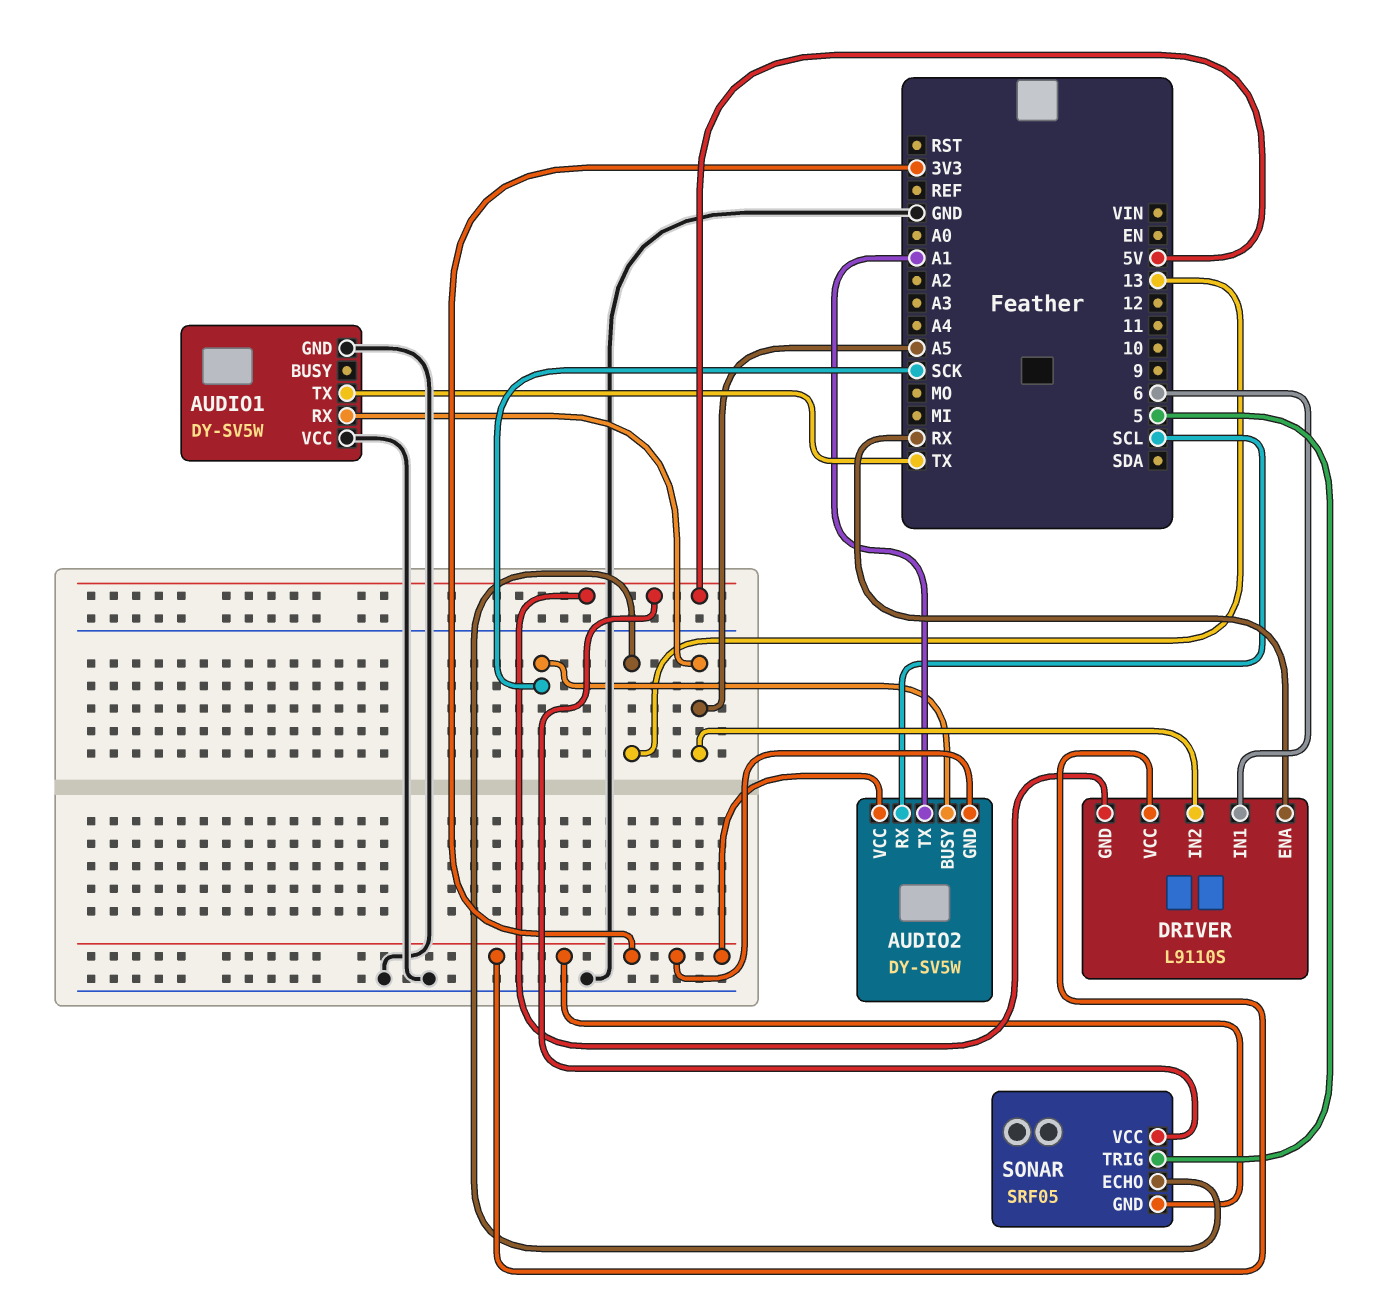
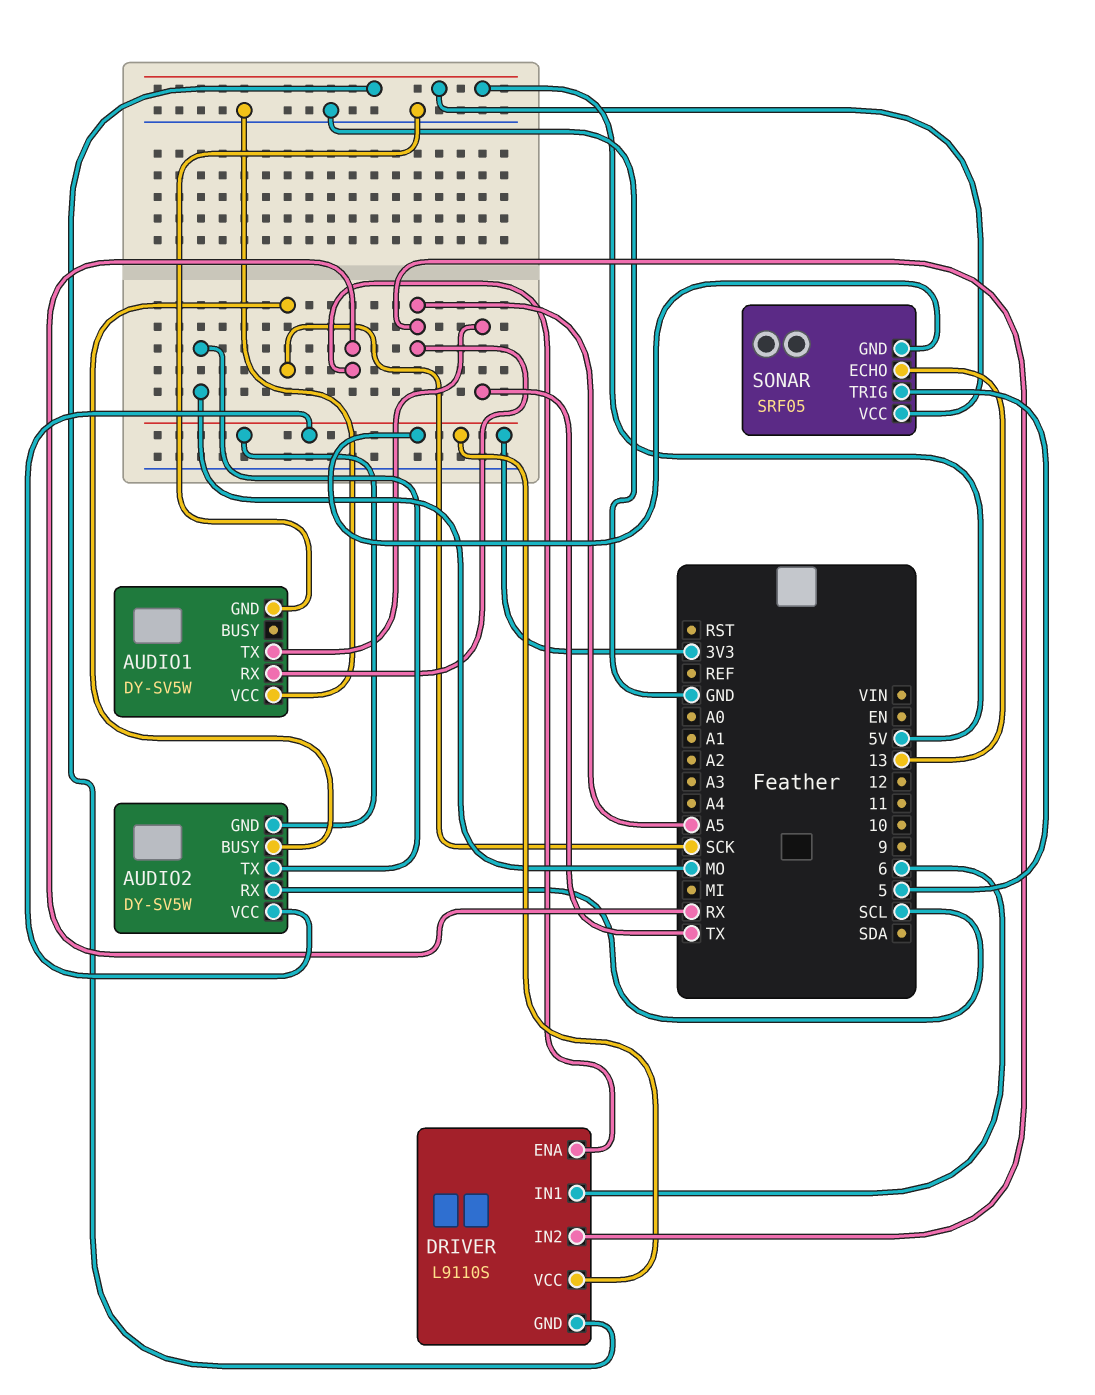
AUDIO2 pin TX: A1 -> MO

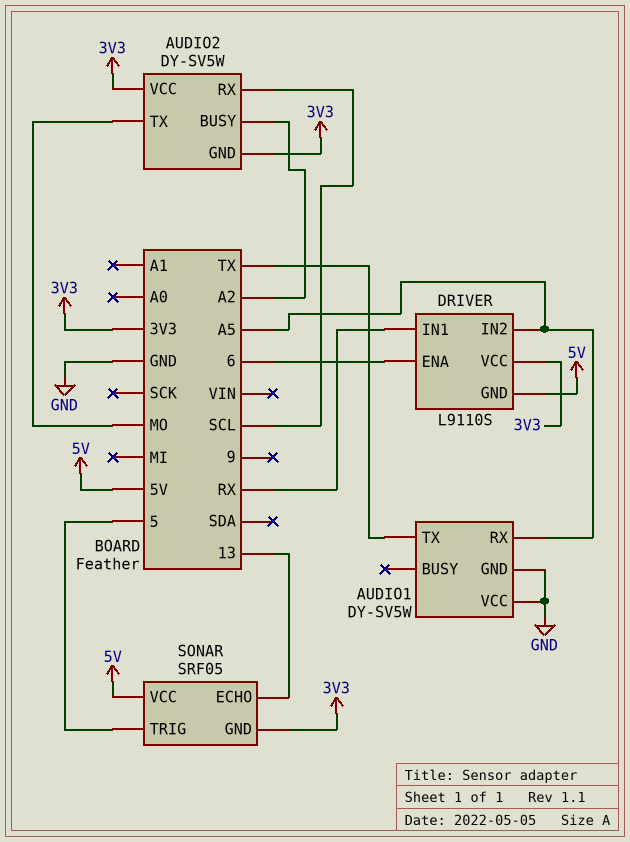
AUDIO2 pin BUSY: SCK -> A2
DRIVER pin ENA: RX -> 6
DRIVER pin IN1: 6 -> RX

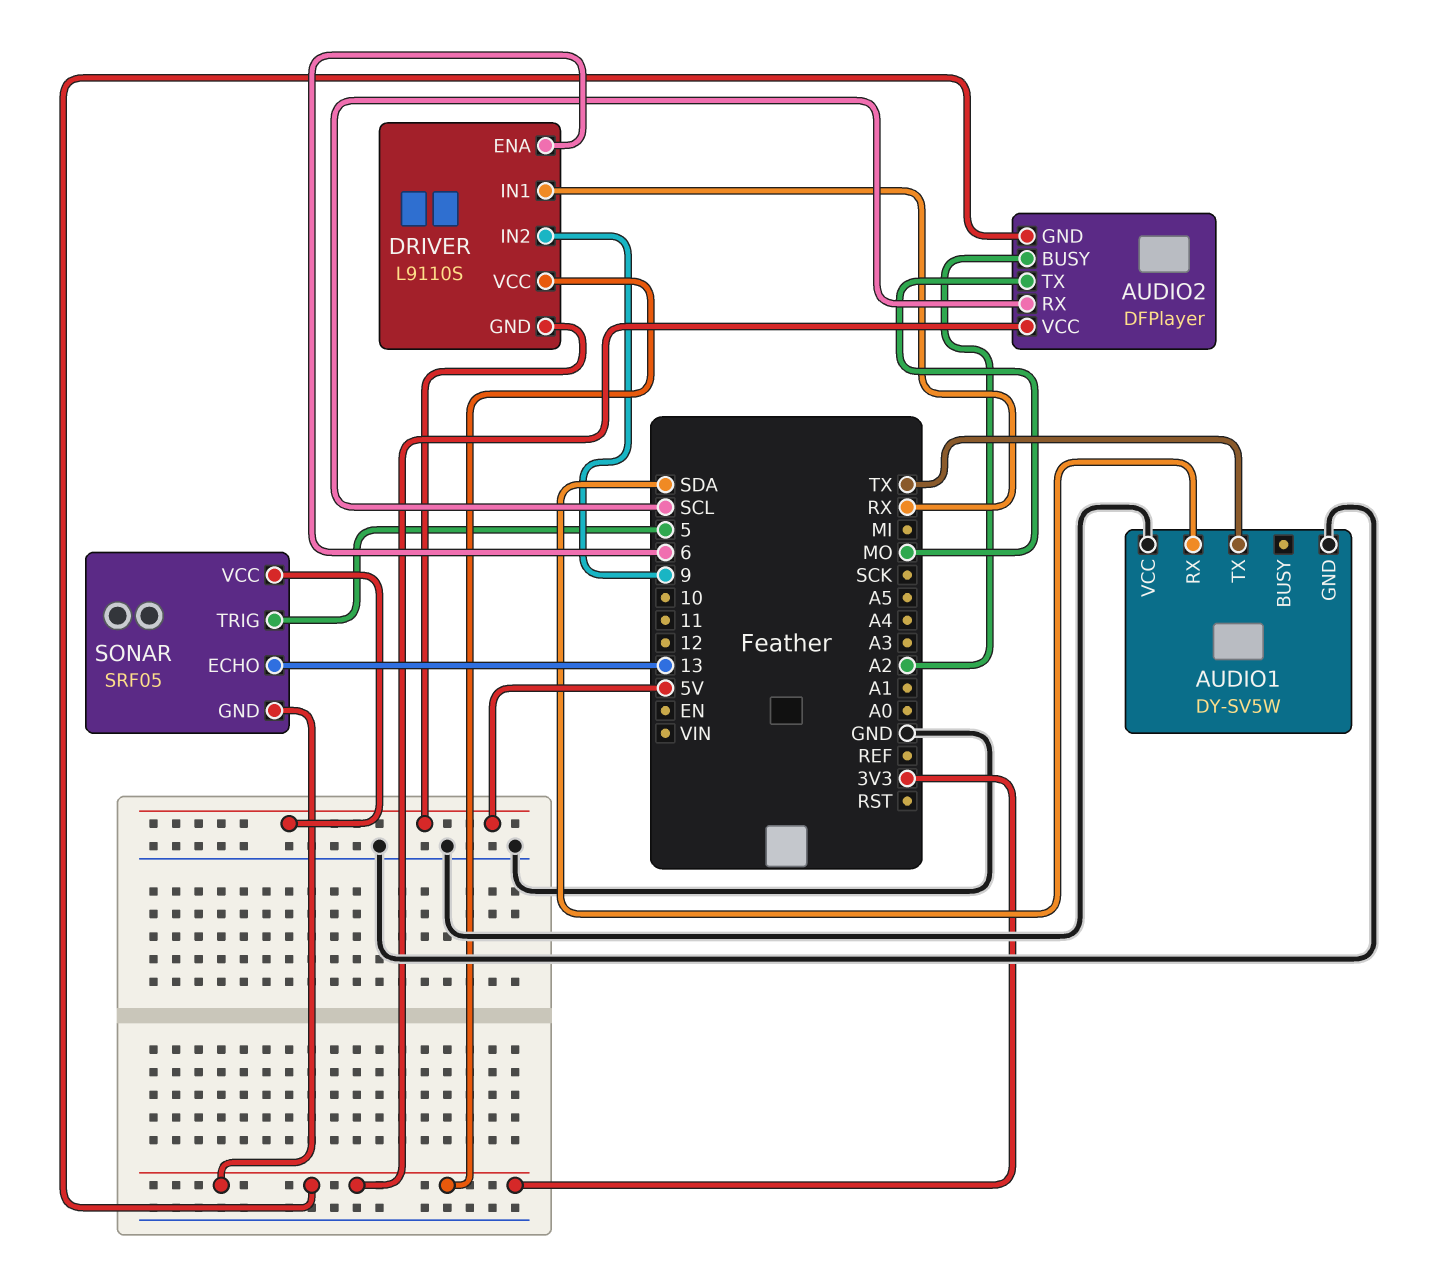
AUDIO1 pin RX: A5 -> SDA
AUDIO2: DY-SV5W -> DFPlayer
DRIVER pin IN2: A5 -> 9

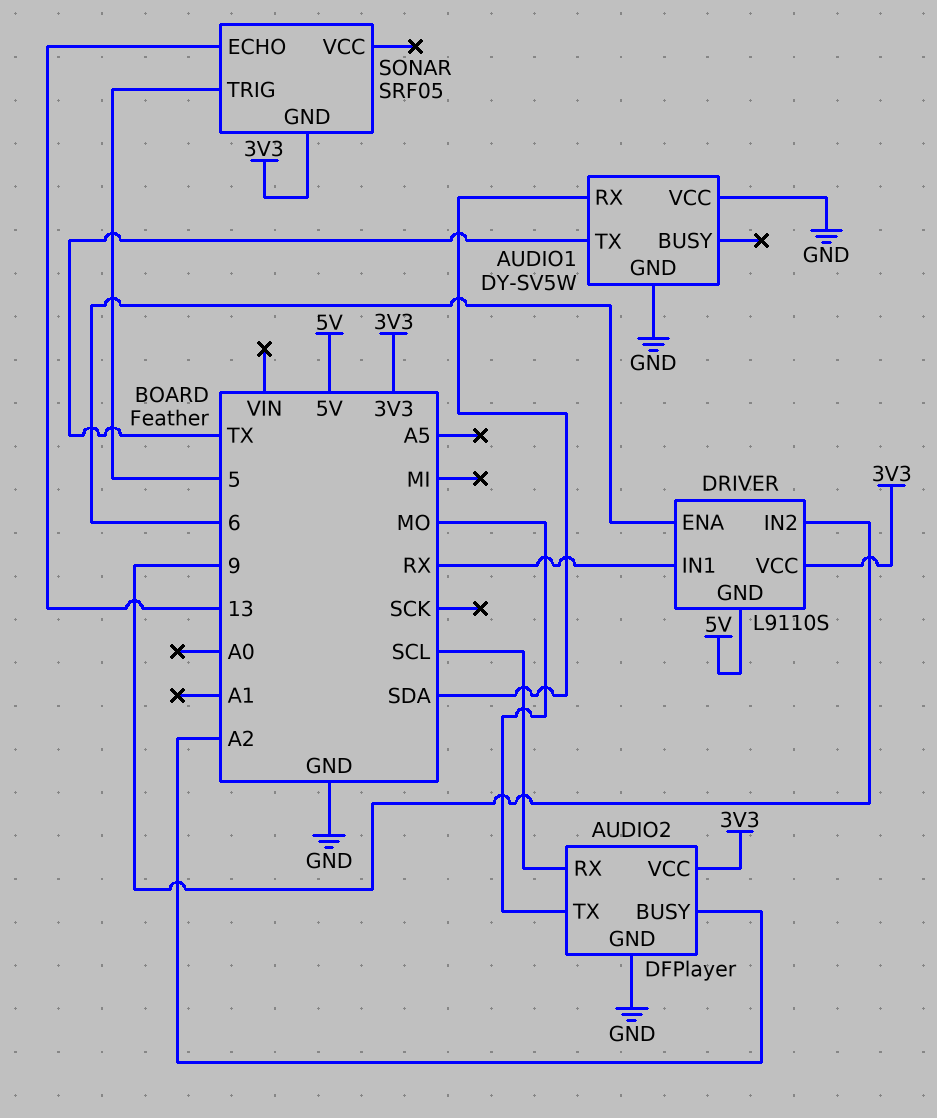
AUDIO2 pin GND: 3V3 -> GND
SONAR pin VCC: 5V -> none

